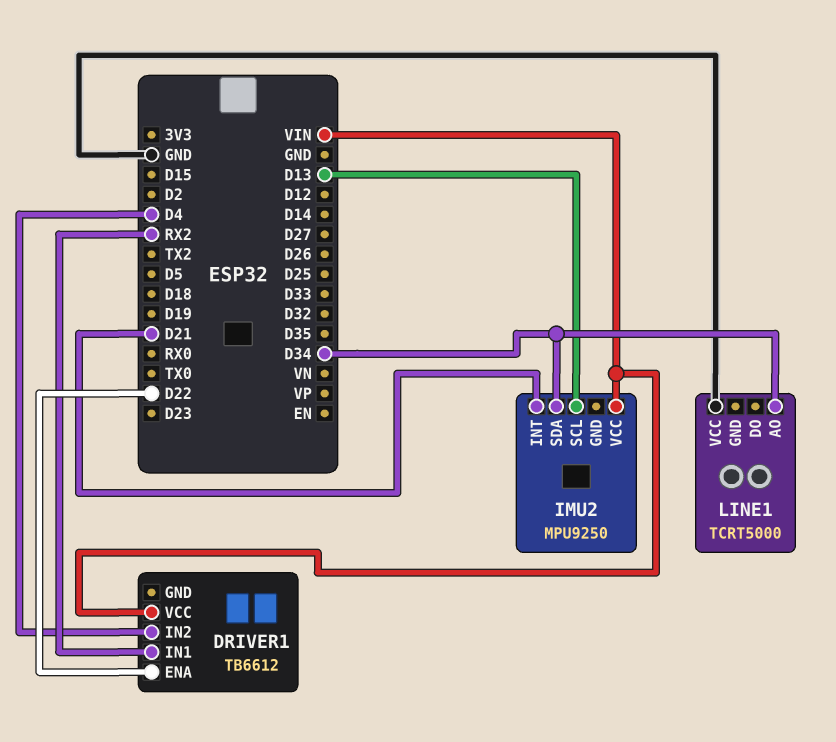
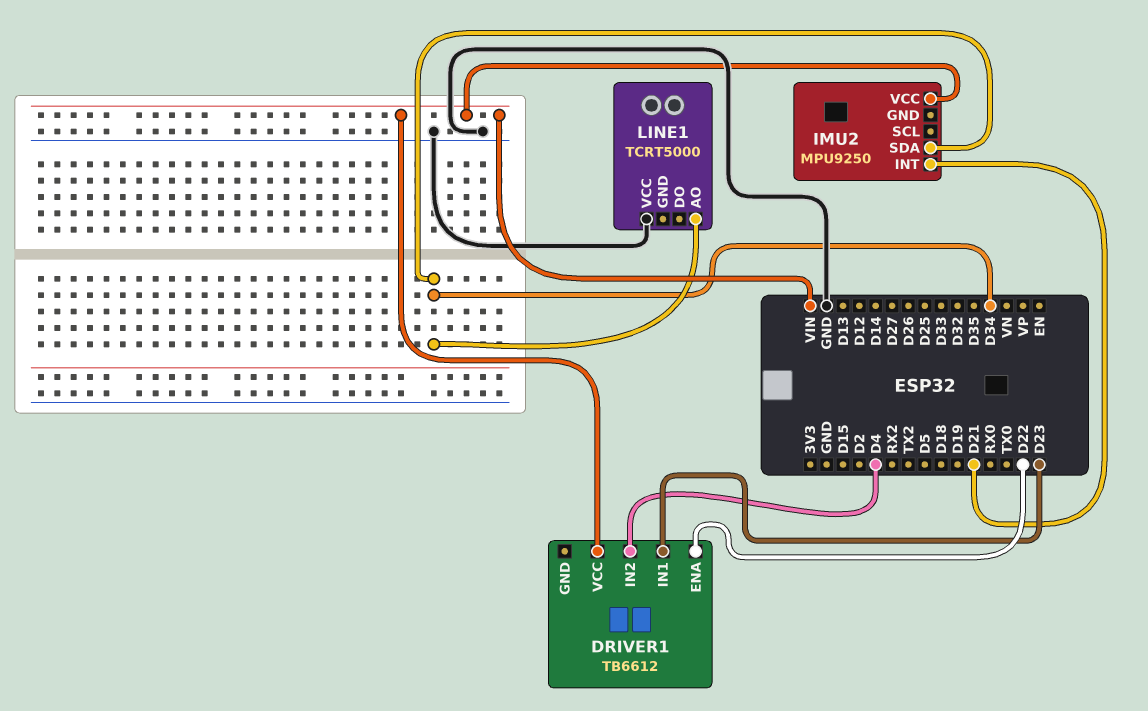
DRIVER1 pin IN1: RX2 -> D23
IMU2 pin SCL: D13 -> none

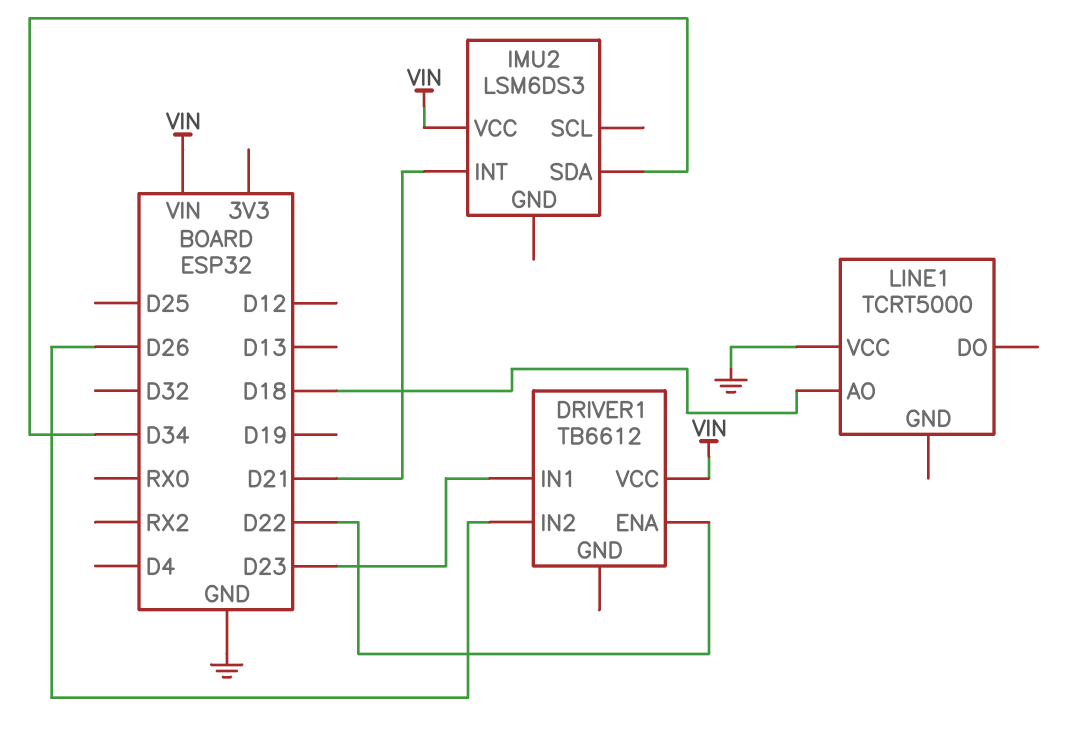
DRIVER1 pin IN2: D4 -> D26
IMU2: MPU9250 -> LSM6DS3
LINE1 pin AO: D34 -> D18

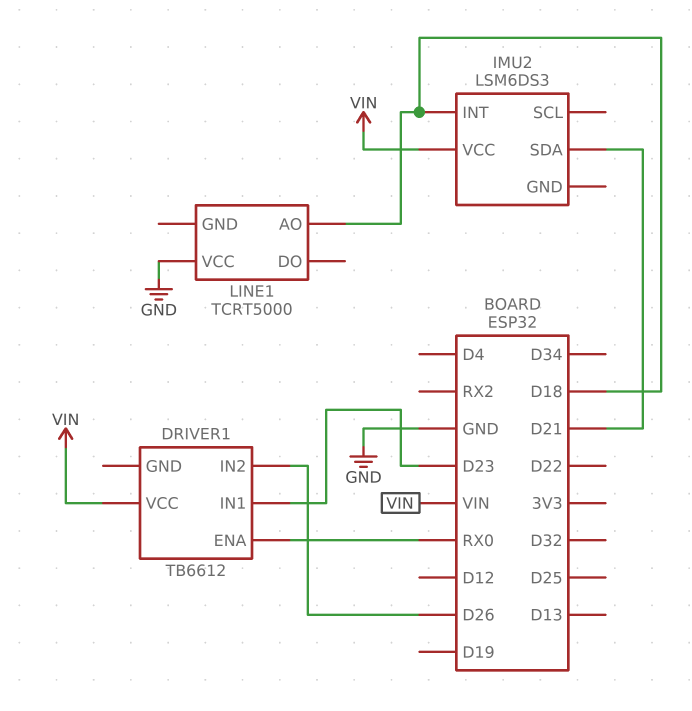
DRIVER1 pin ENA: D22 -> RX0
IMU2 pin INT: D21 -> D18
IMU2 pin SDA: D34 -> D21

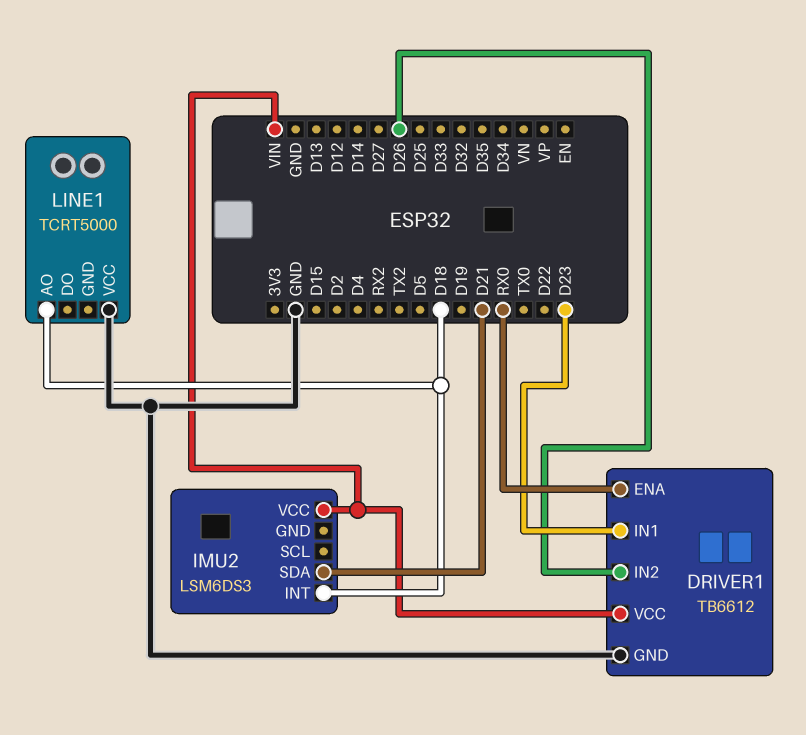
DRIVER1 pin GND: none -> GND

